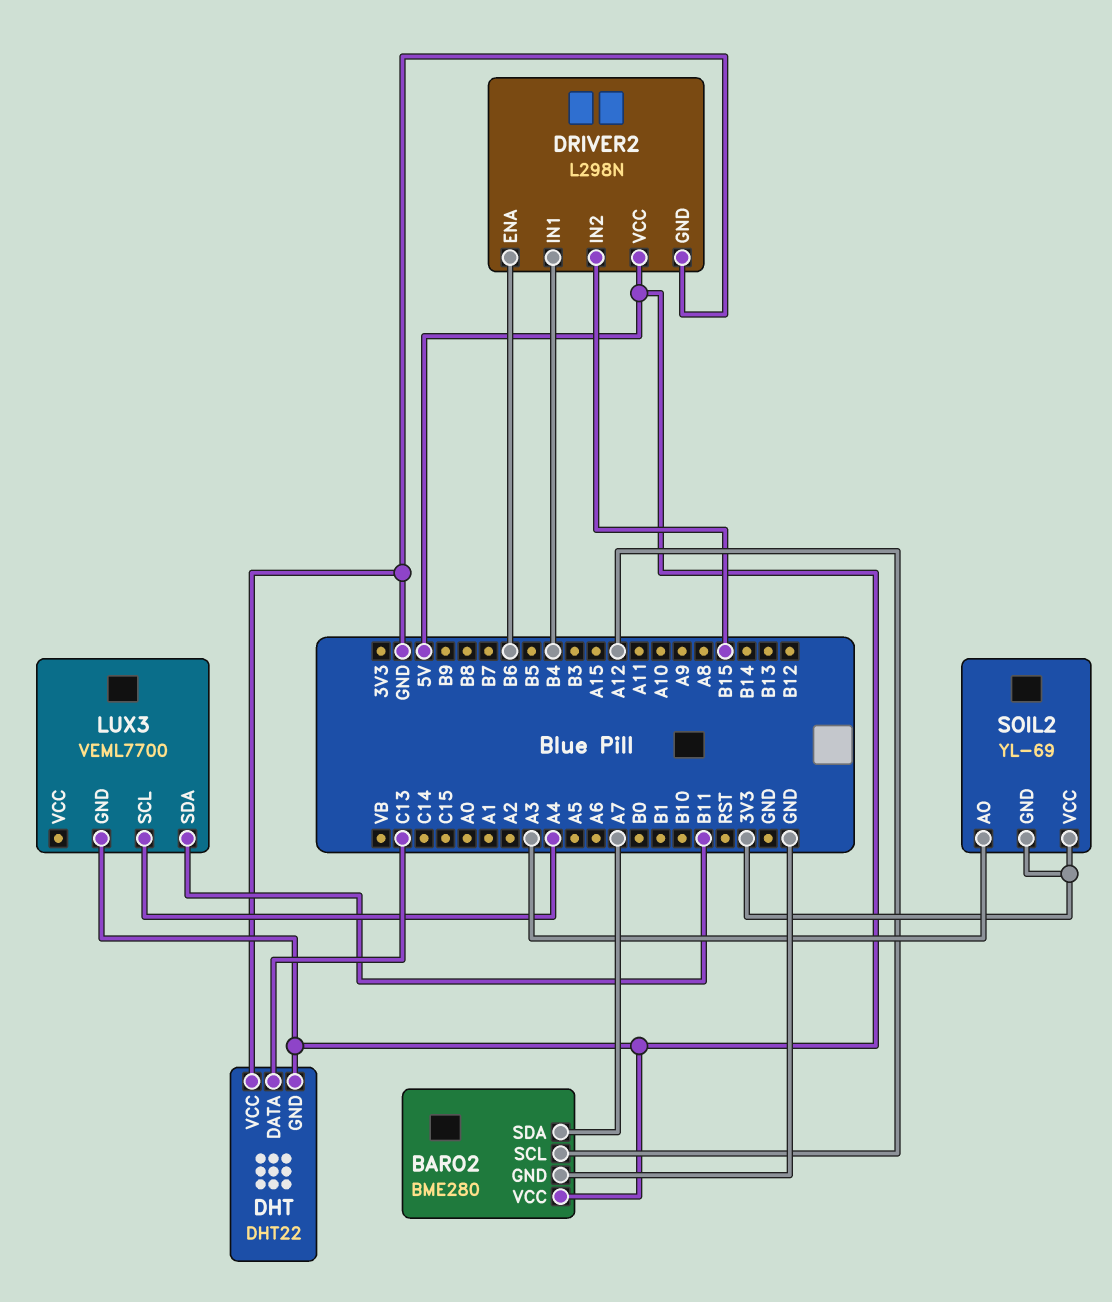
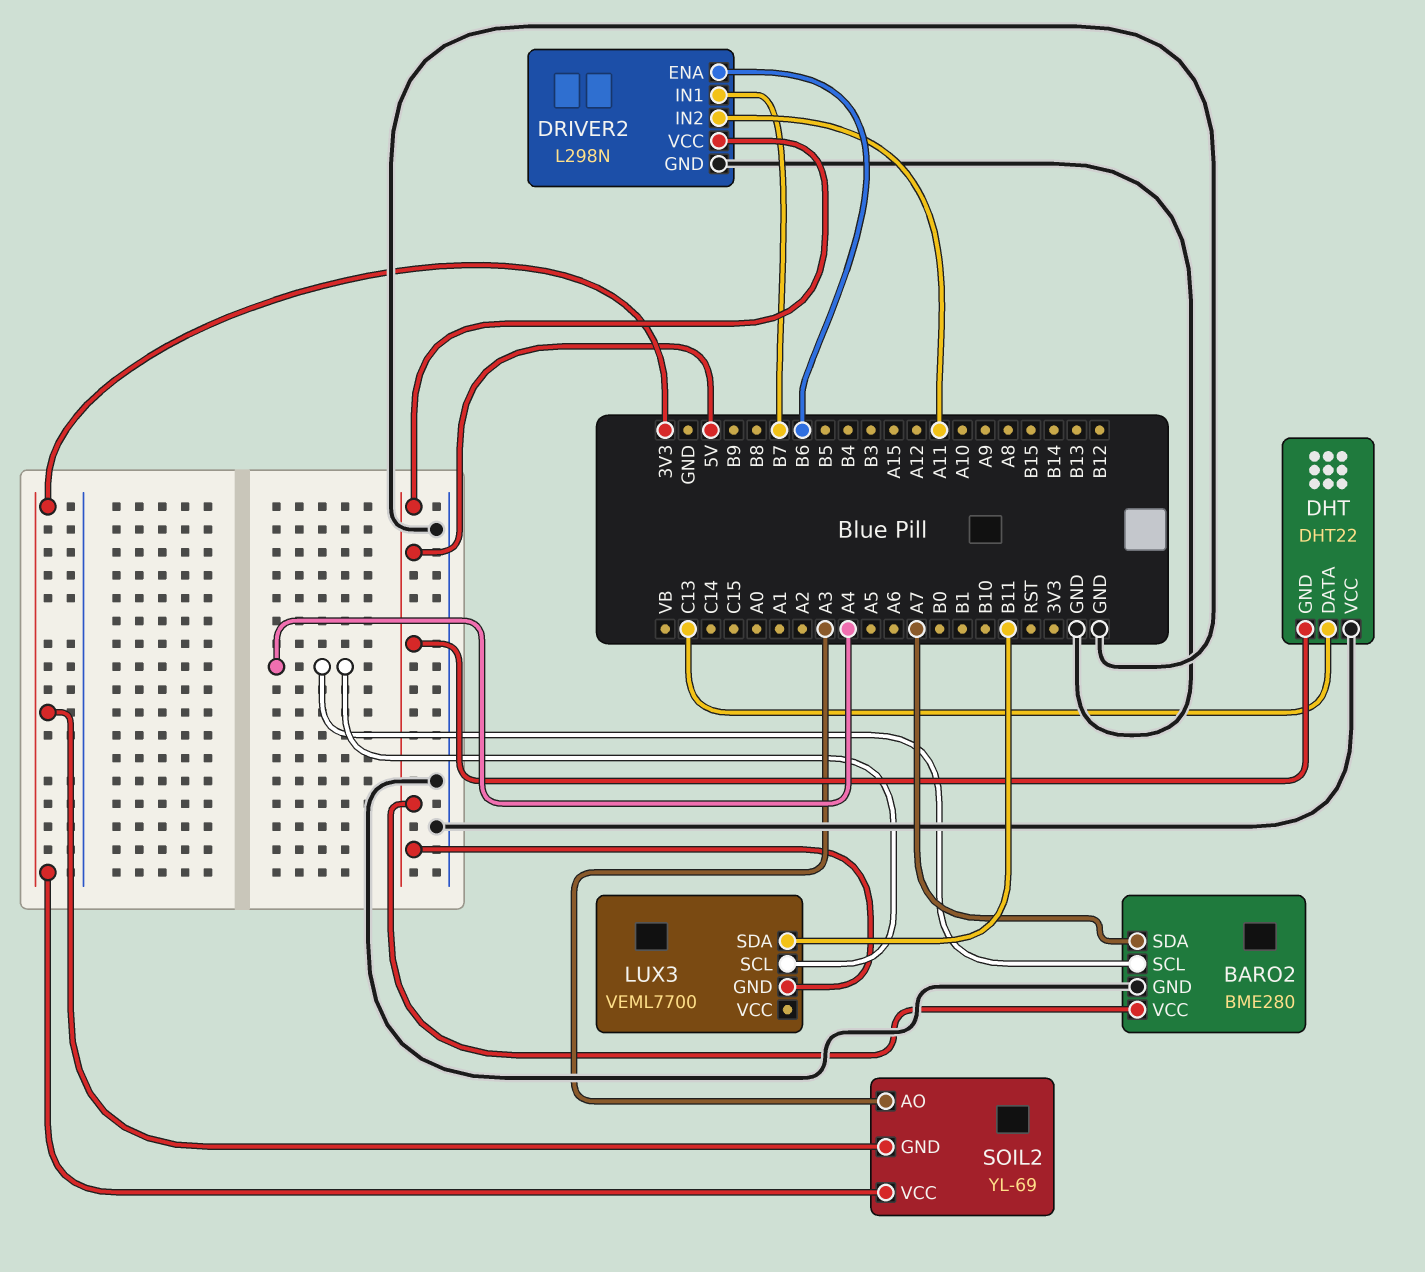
BARO2 pin SCL: A12 -> A4
DRIVER2 pin IN1: B4 -> B7
DRIVER2 pin IN2: B15 -> A11

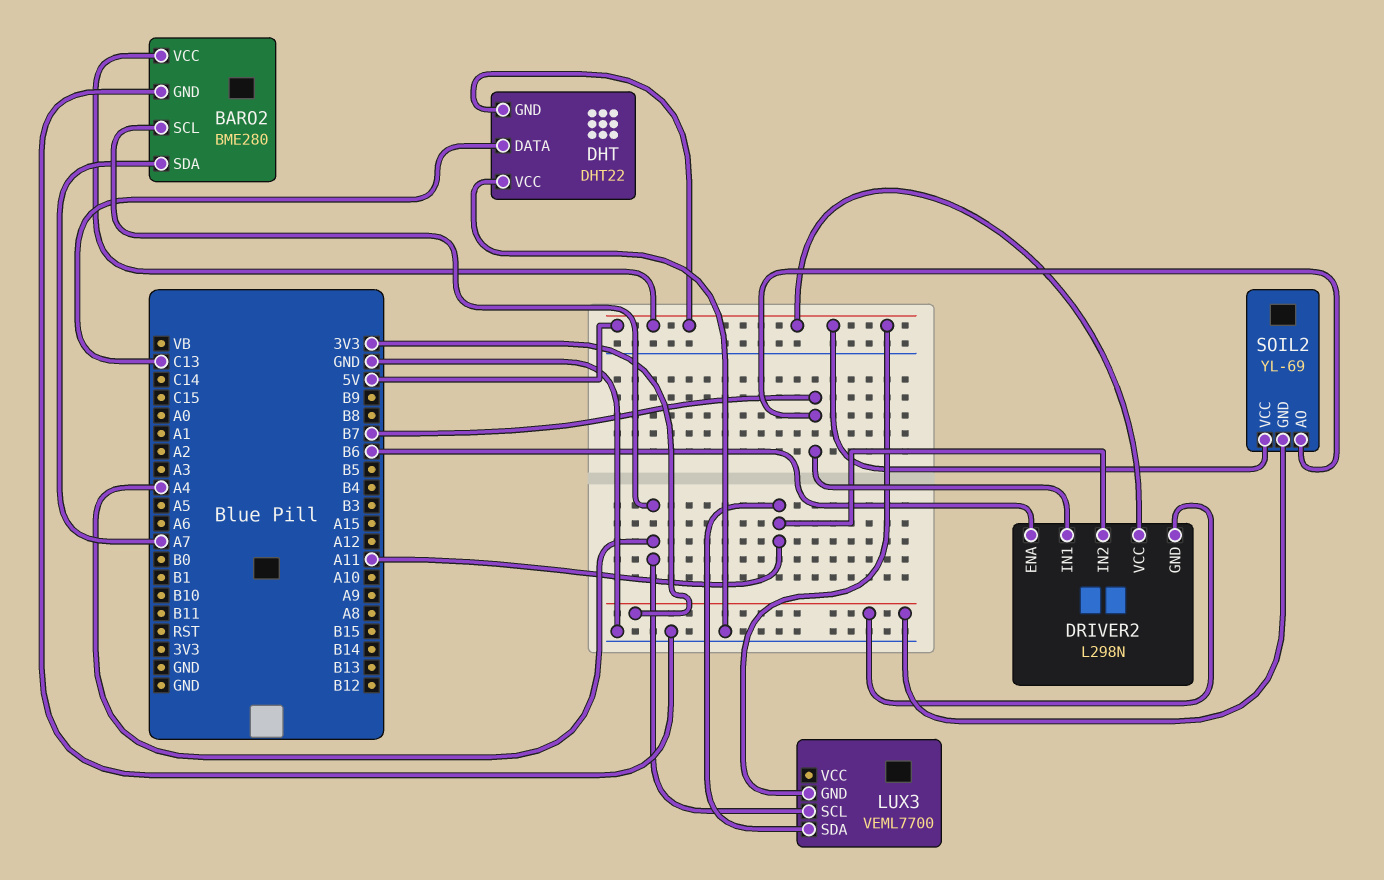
DRIVER2 pin GND: GND -> 3V3
LUX3 pin SDA: B11 -> A11
SOIL2 pin AO: A3 -> B7
SOIL2 pin VCC: 3V3 -> 5V

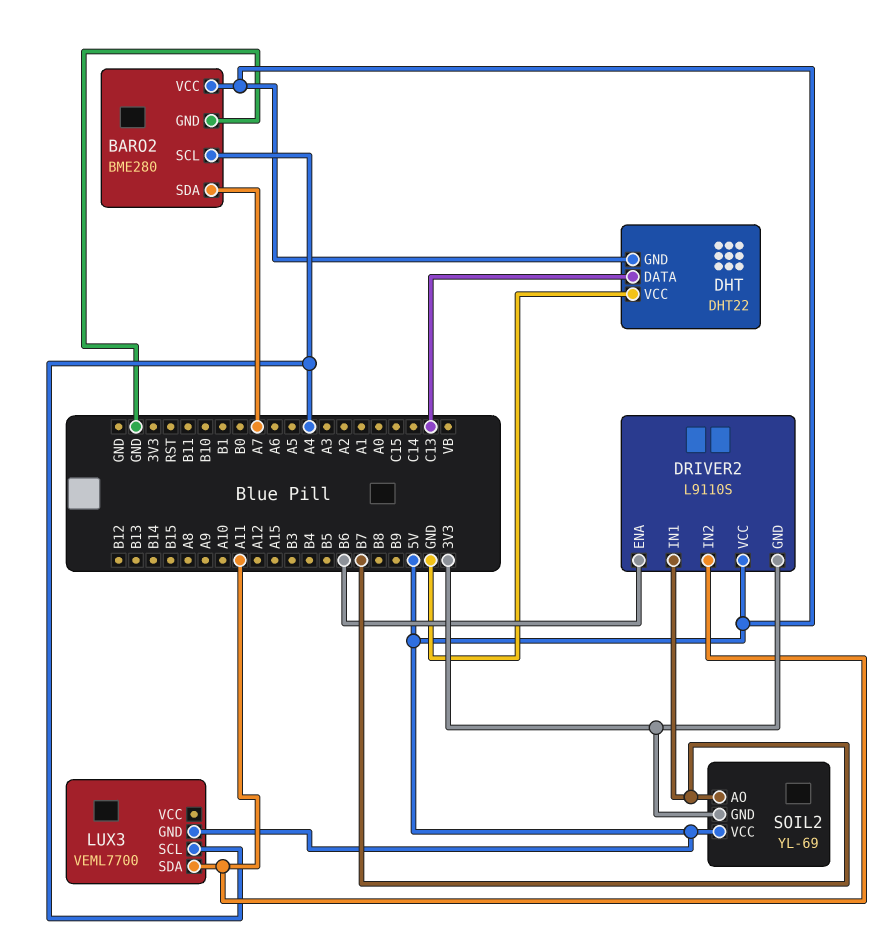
DRIVER2: L298N -> L9110S

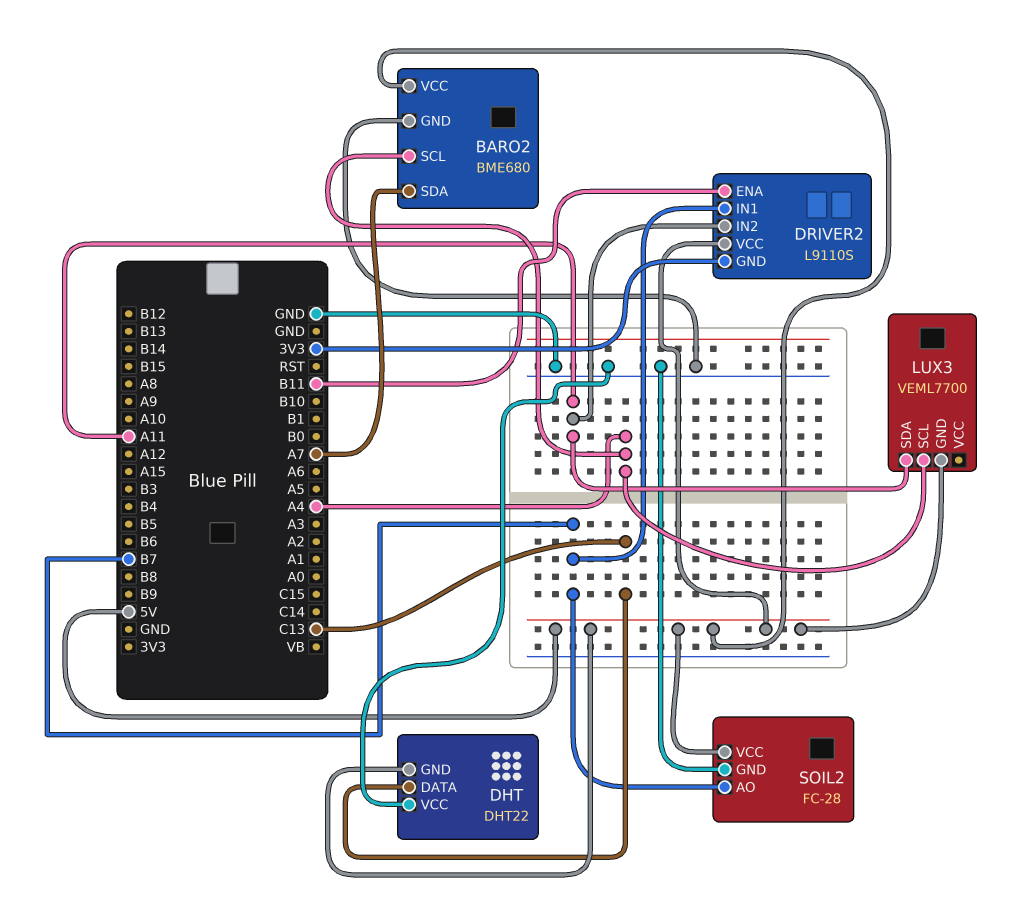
BARO2: BME280 -> BME680
DRIVER2 pin ENA: B6 -> B11
SOIL2: YL-69 -> FC-28
SOIL2 pin GND: 3V3 -> GND

